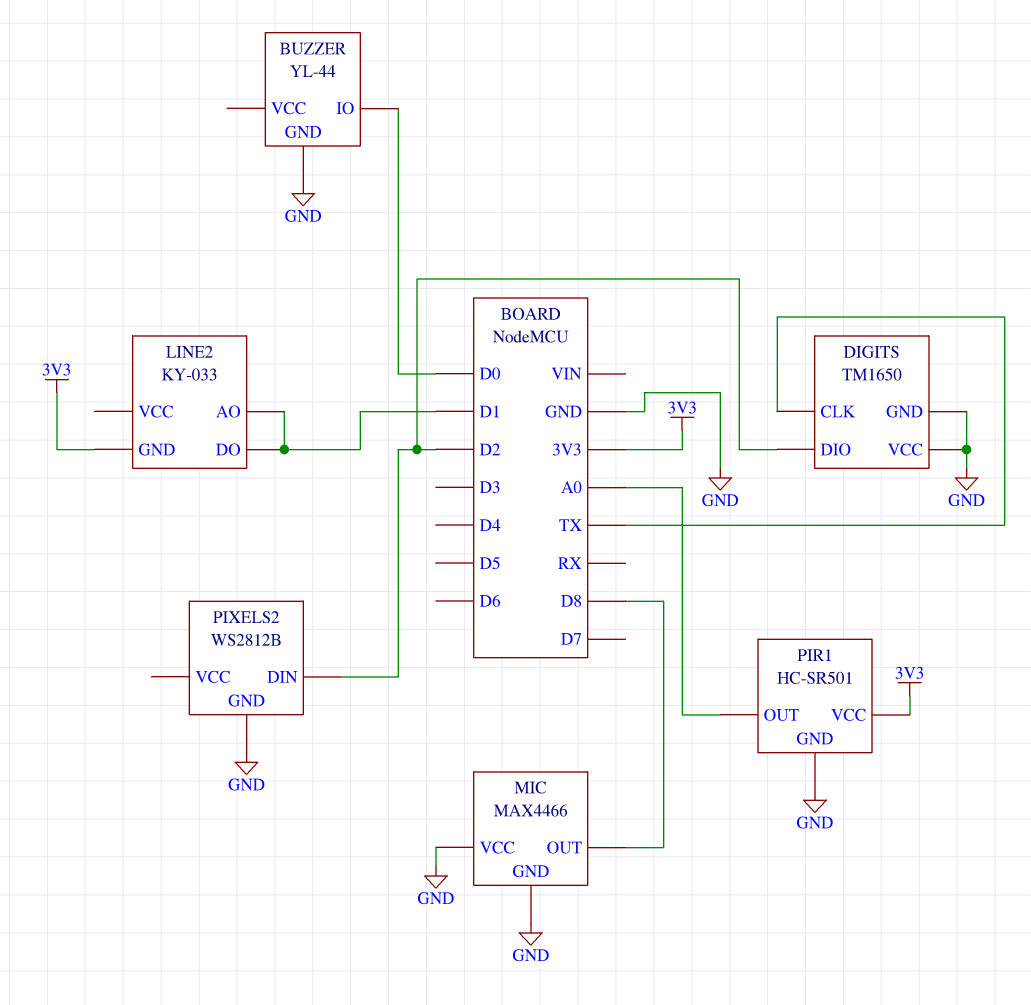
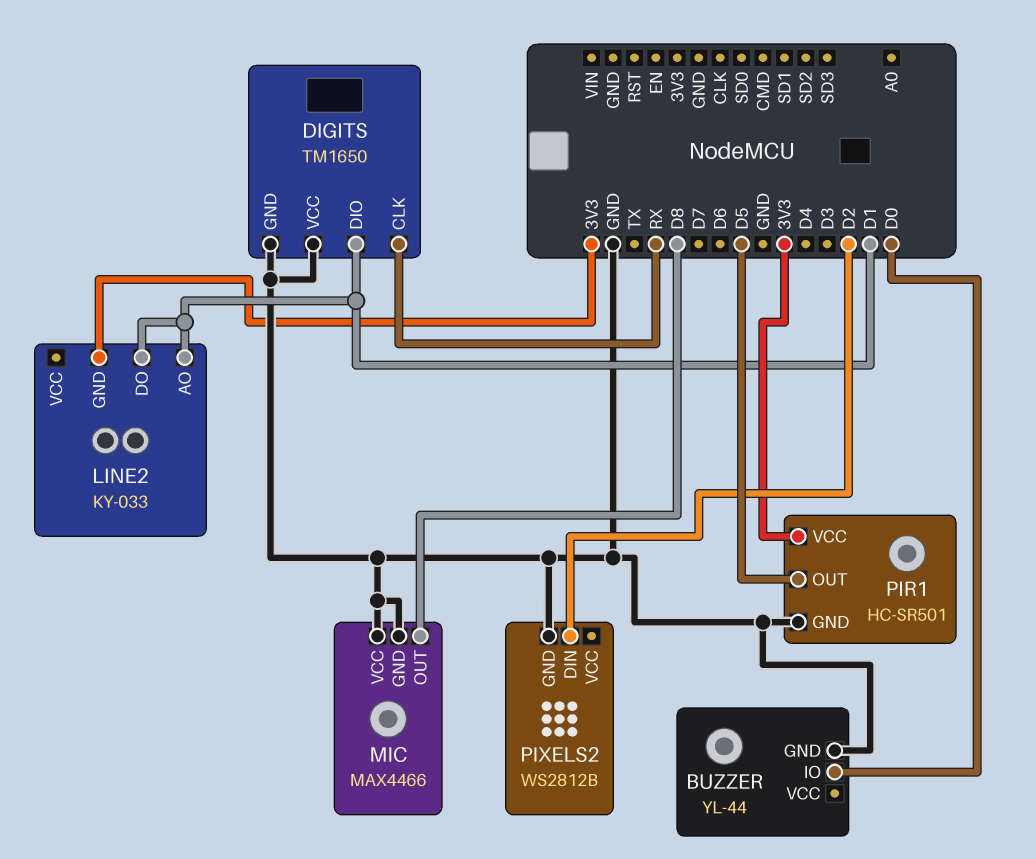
DIGITS pin CLK: TX -> RX
DIGITS pin DIO: D2 -> D1
PIR1 pin OUT: A0 -> D5

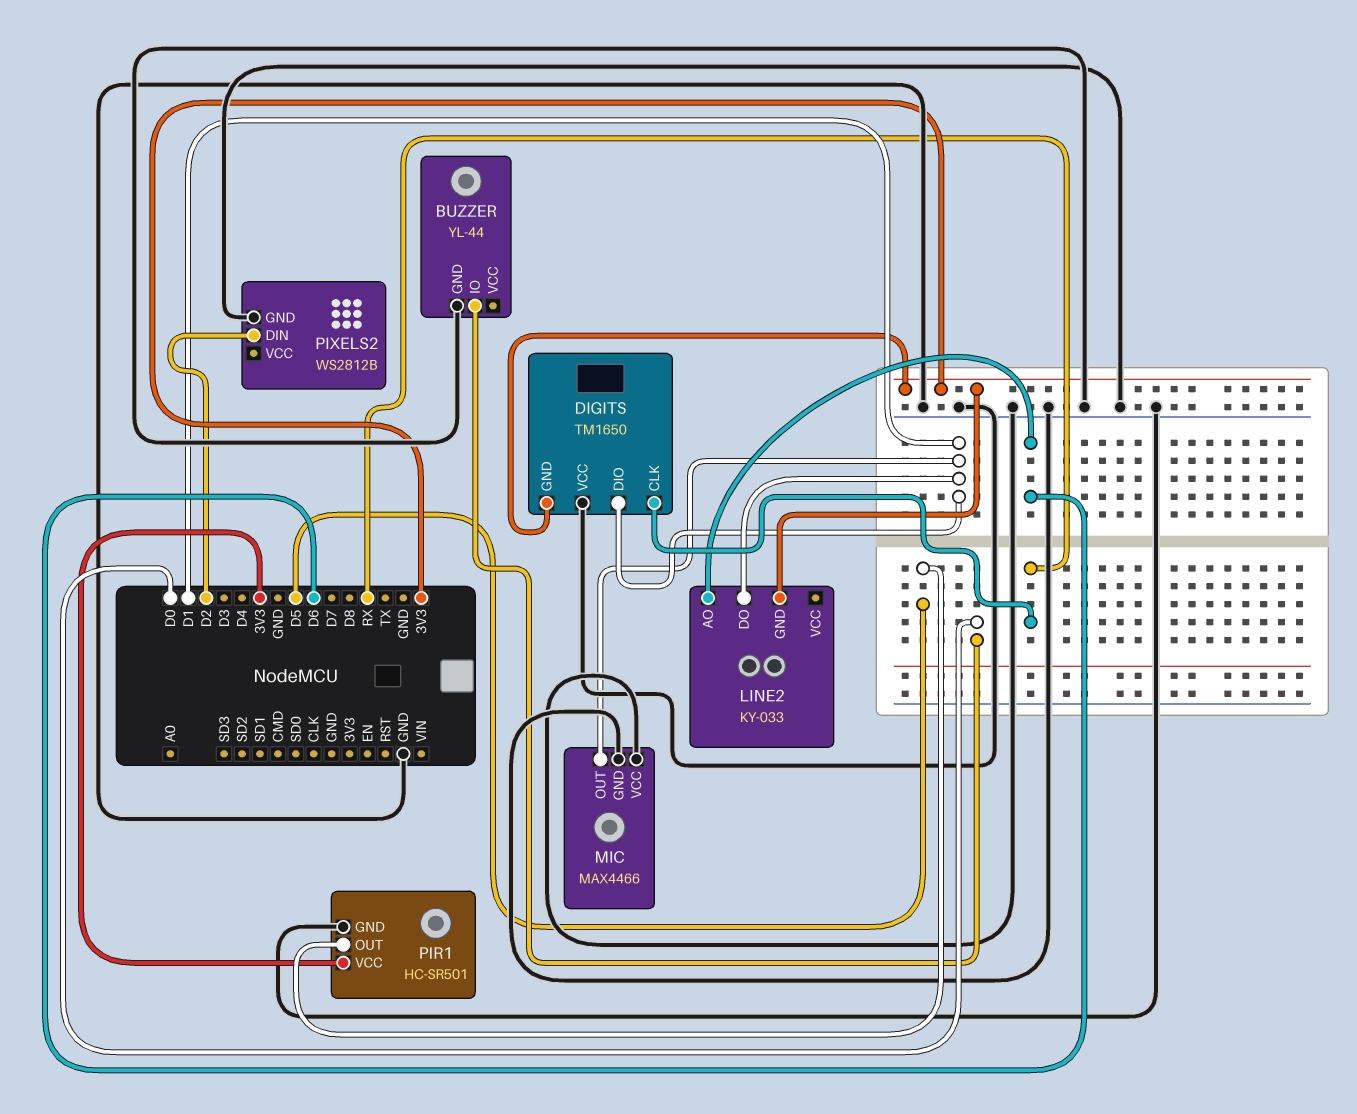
DIGITS pin GND: GND -> 3V3
LINE2 pin AO: D1 -> D6
MIC pin OUT: D8 -> D1

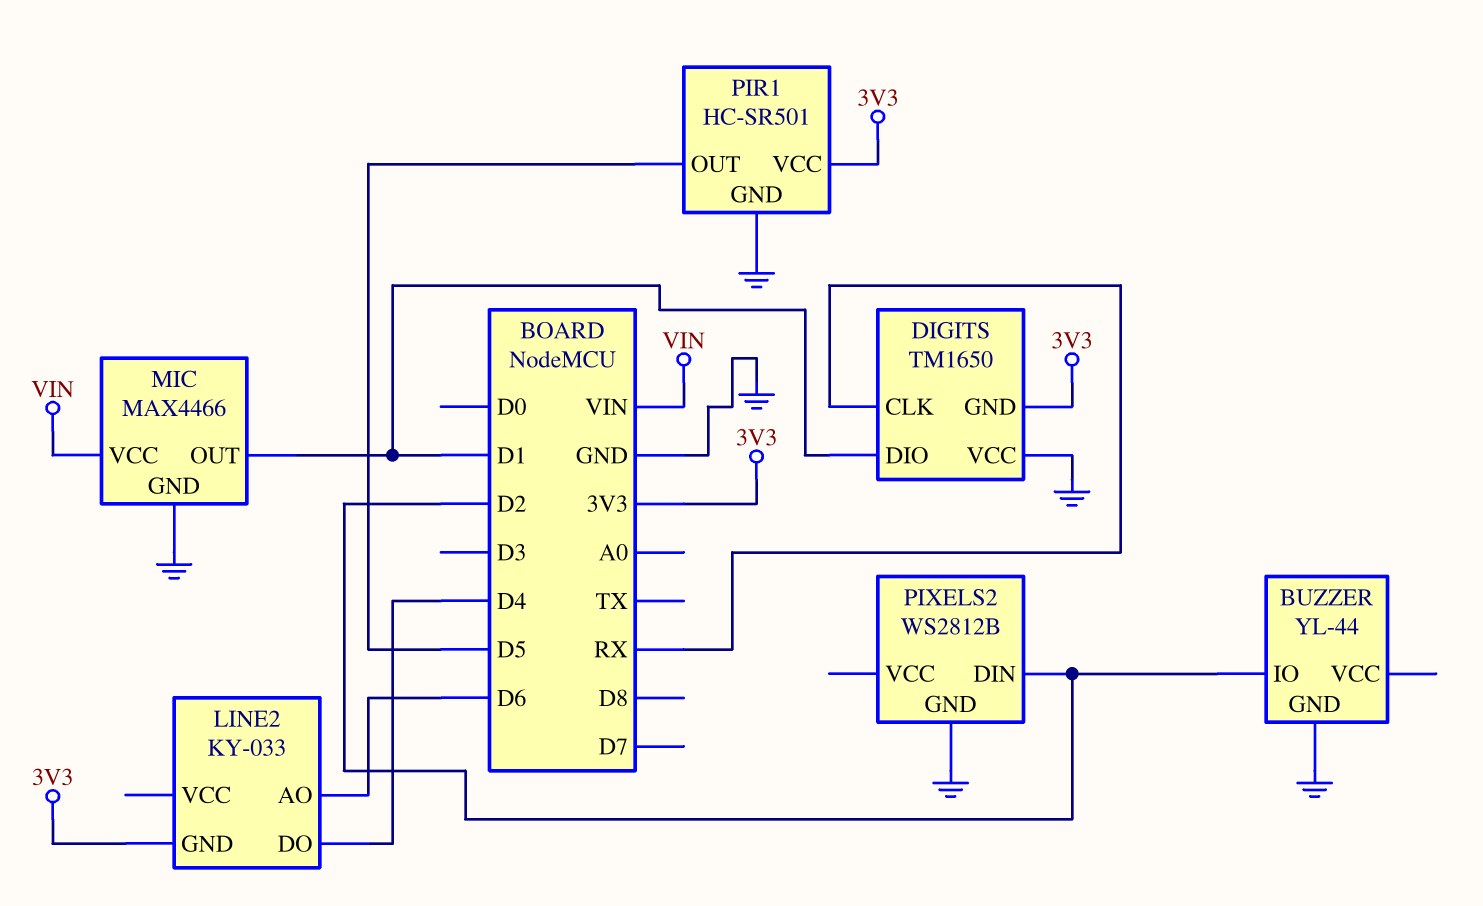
BUZZER pin IO: D0 -> D2
LINE2 pin DO: D1 -> D4
MIC pin VCC: GND -> VIN

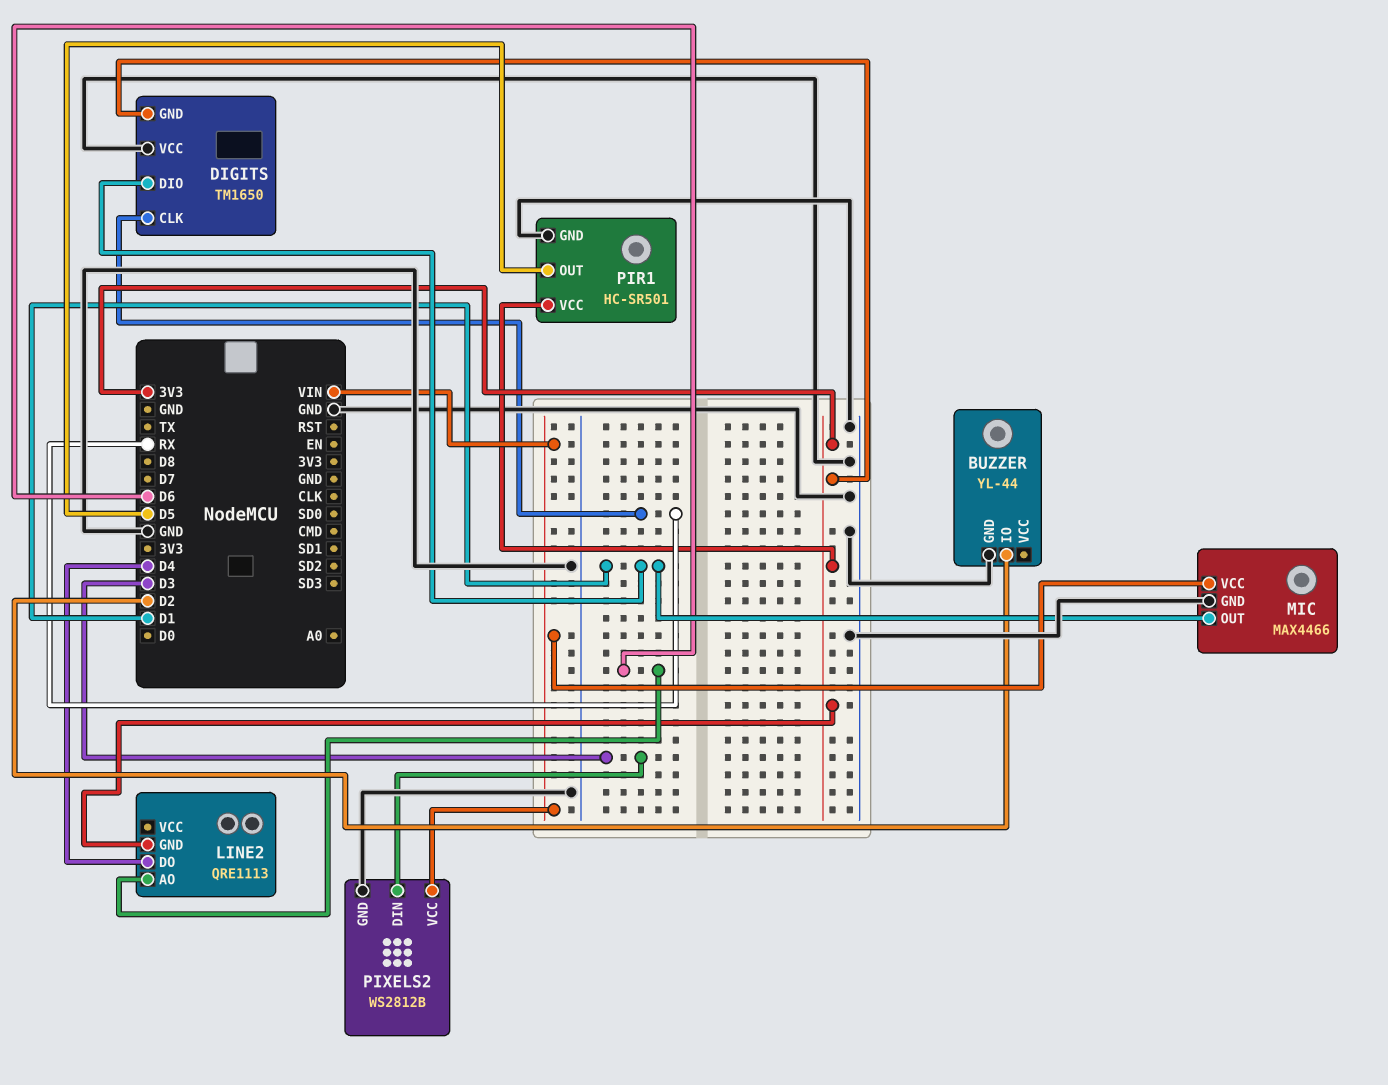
LINE2: KY-033 -> QRE1113
PIXELS2 pin DIN: D2 -> D3
PIXELS2 pin VCC: none -> VIN

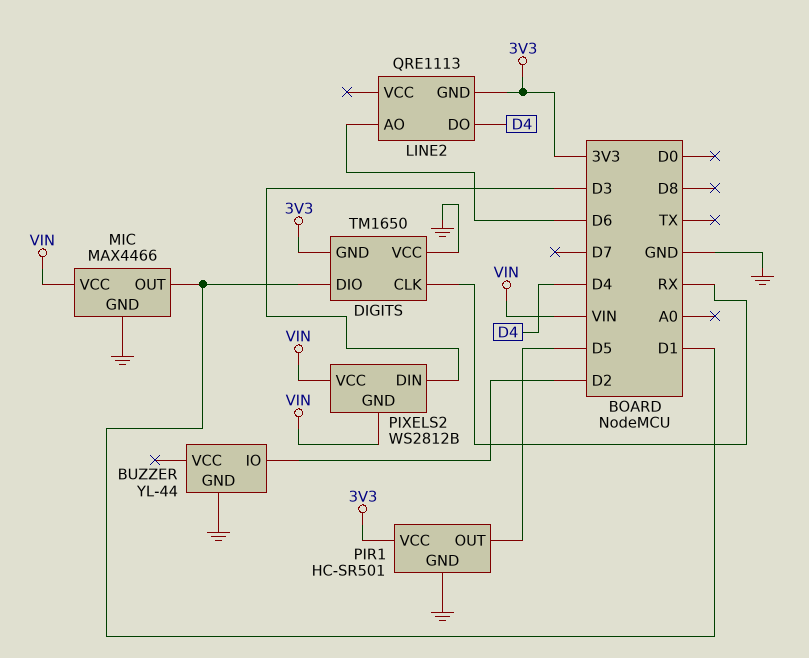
PIXELS2 pin GND: GND -> VIN

